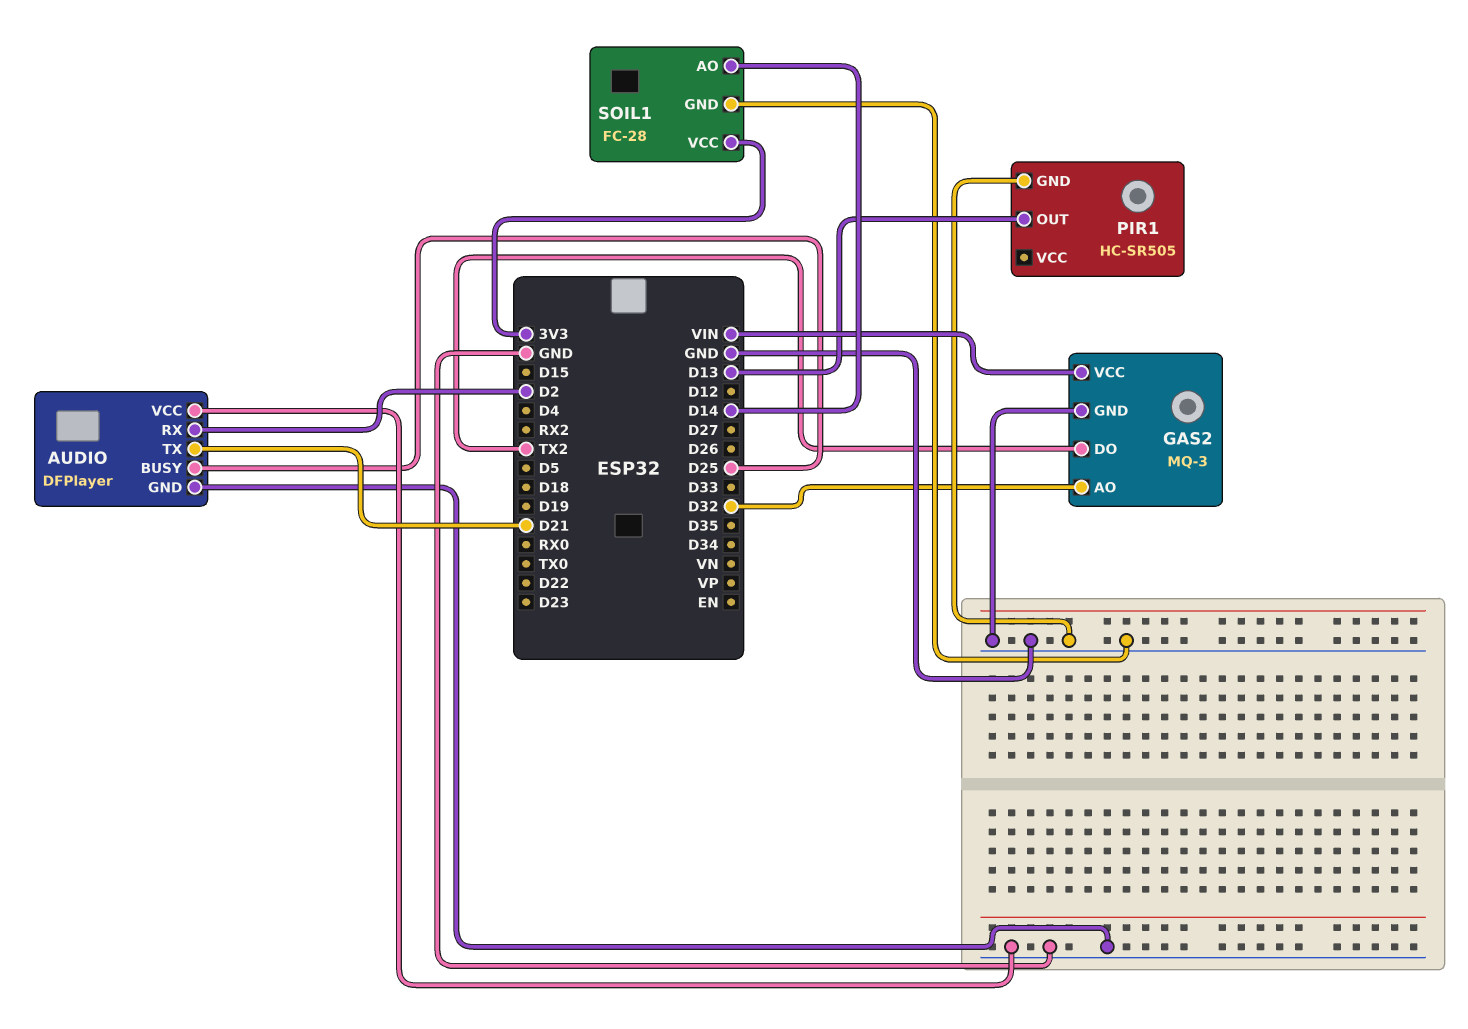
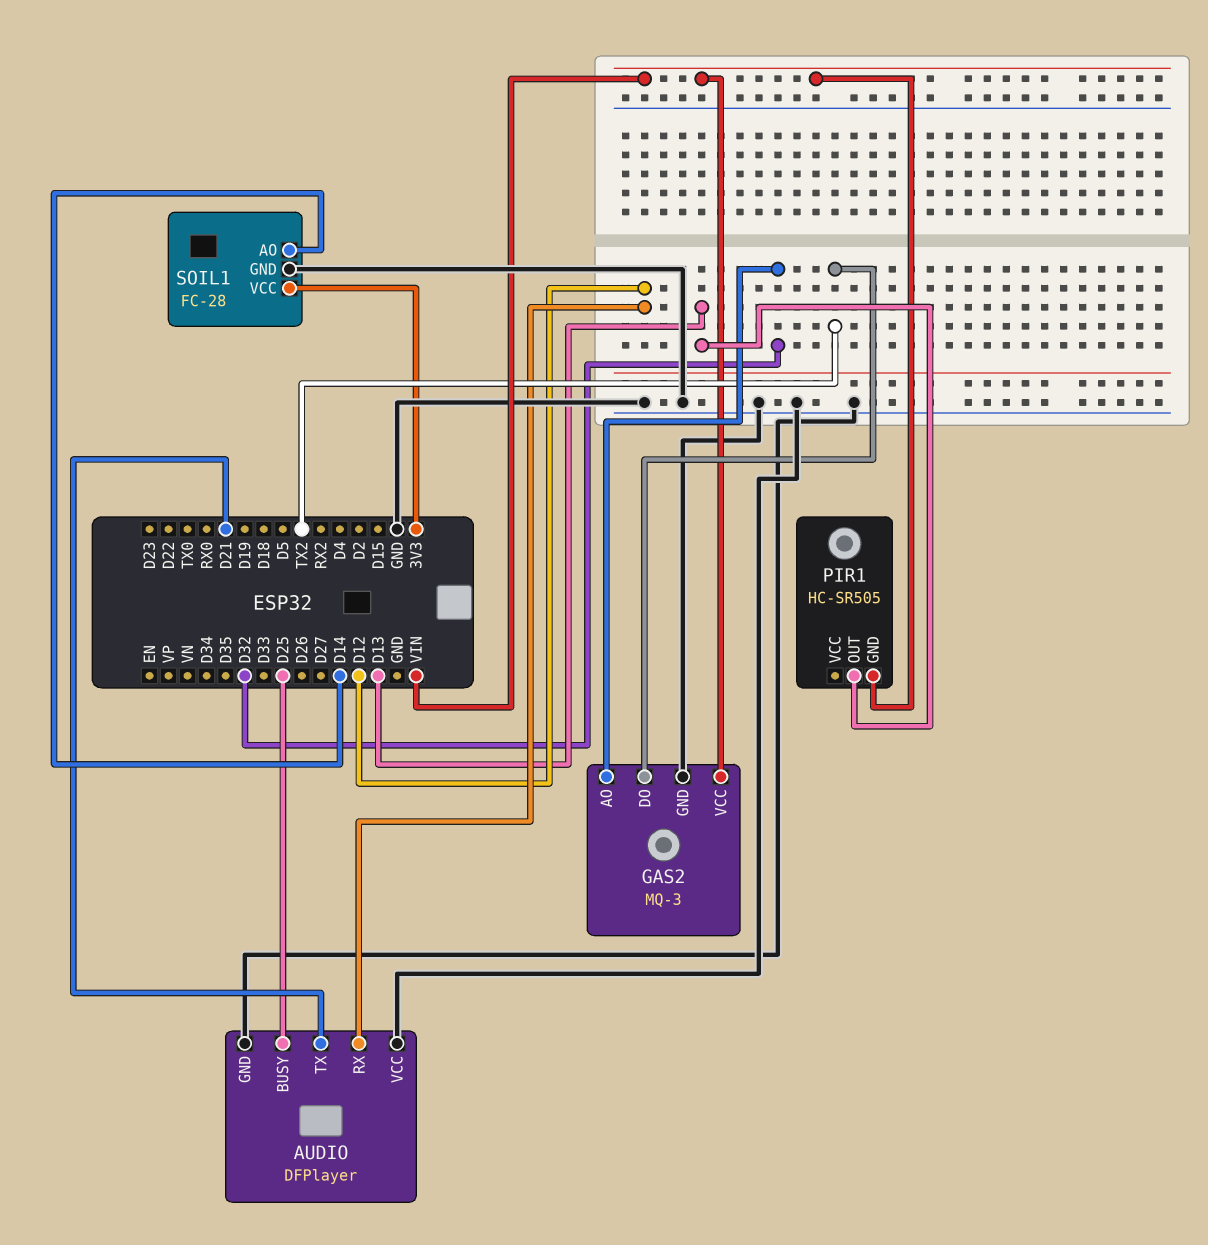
AUDIO pin RX: D2 -> D12
PIR1 pin GND: GND -> VIN

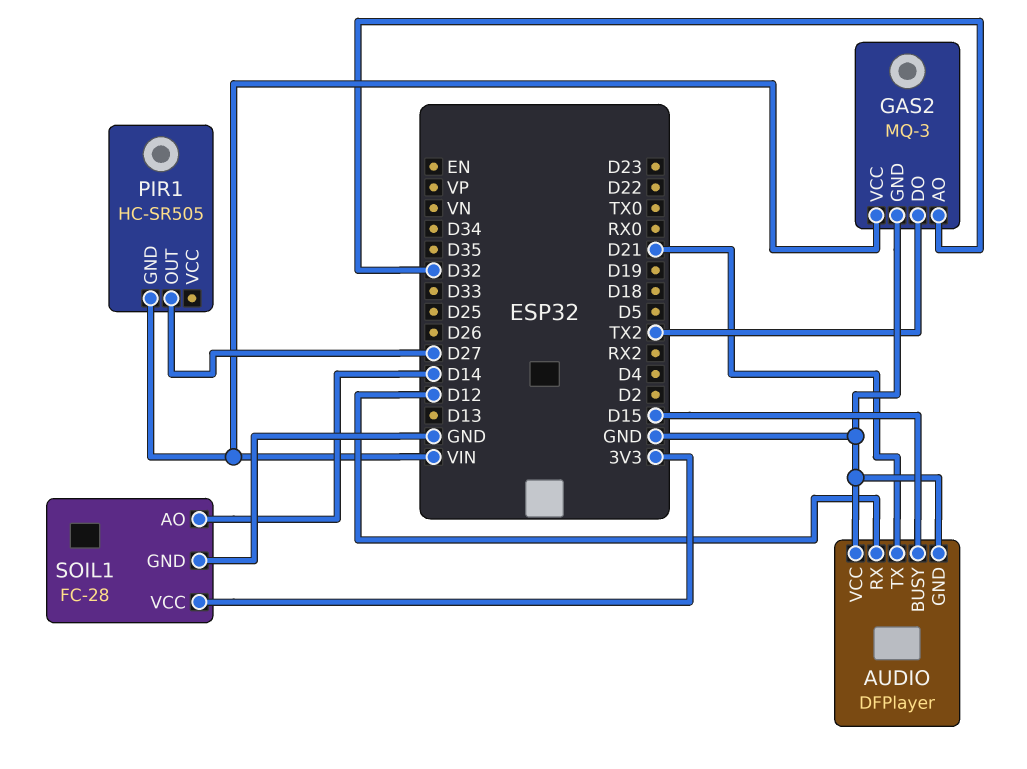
AUDIO pin BUSY: D25 -> D15
PIR1 pin OUT: D13 -> D27

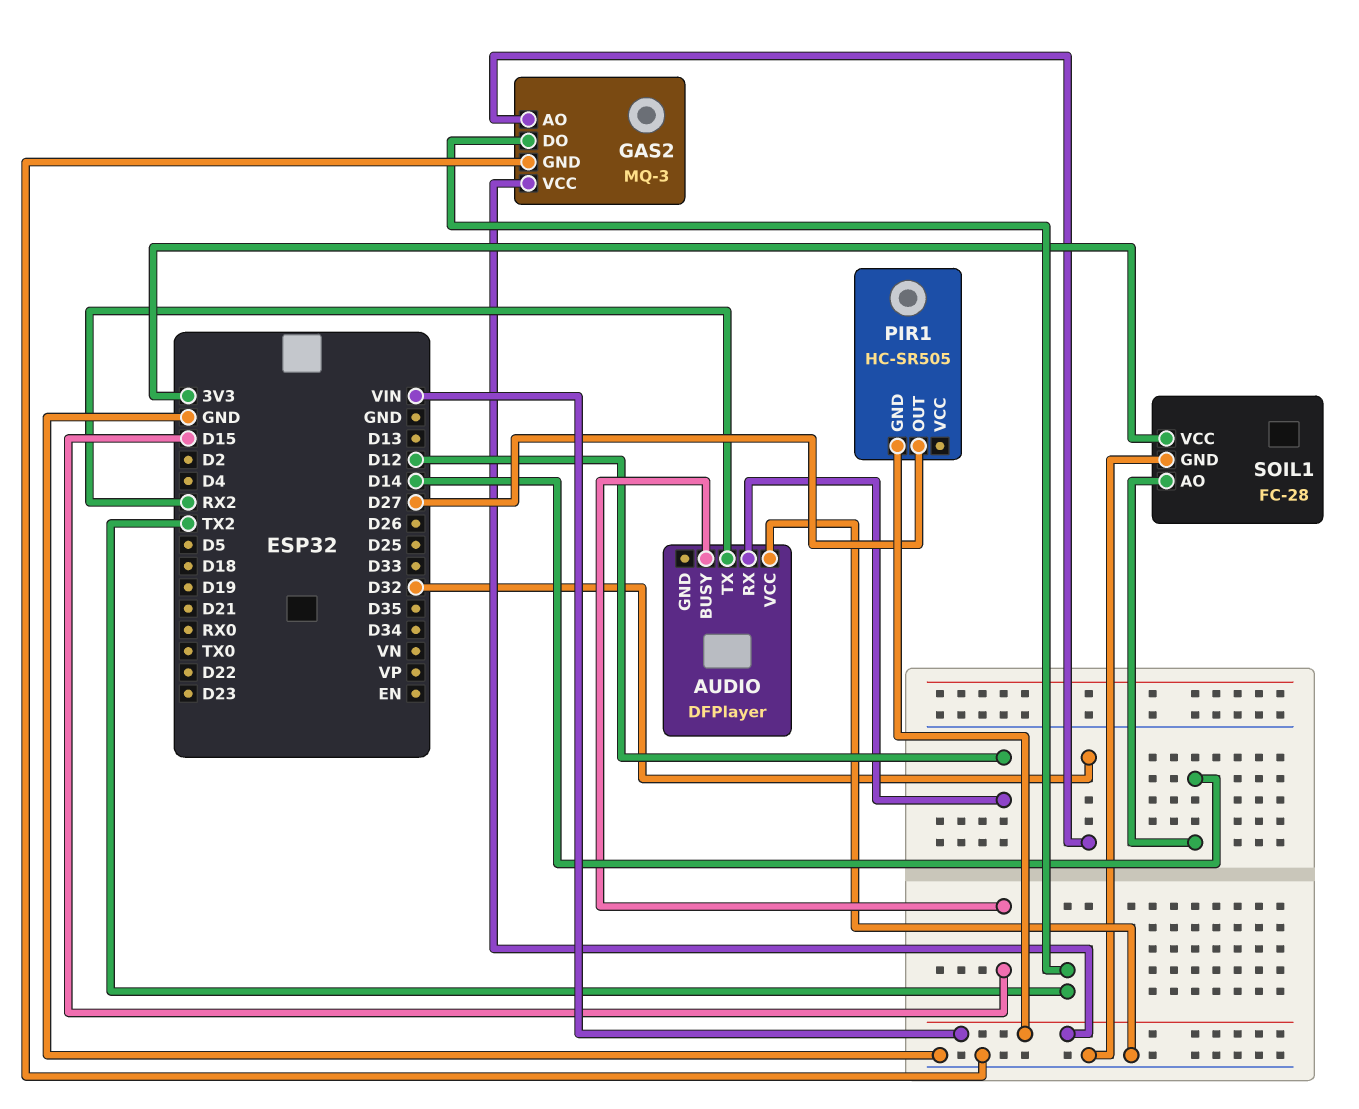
AUDIO pin GND: GND -> none
AUDIO pin TX: D21 -> RX2

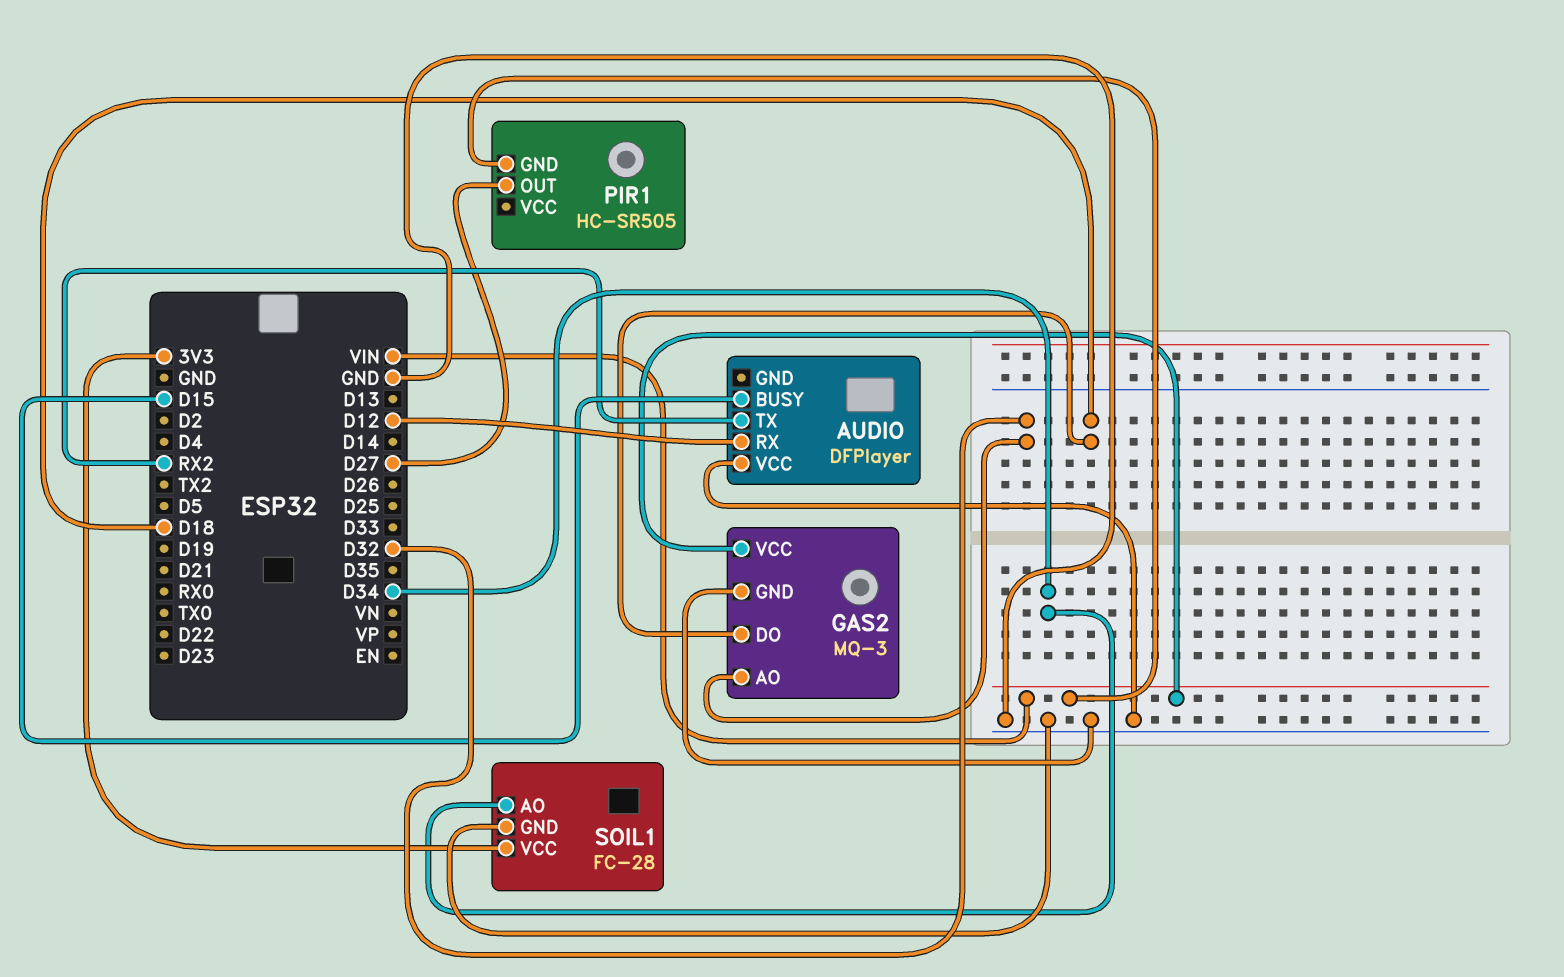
GAS2 pin DO: TX2 -> D18
SOIL1 pin AO: D14 -> D34

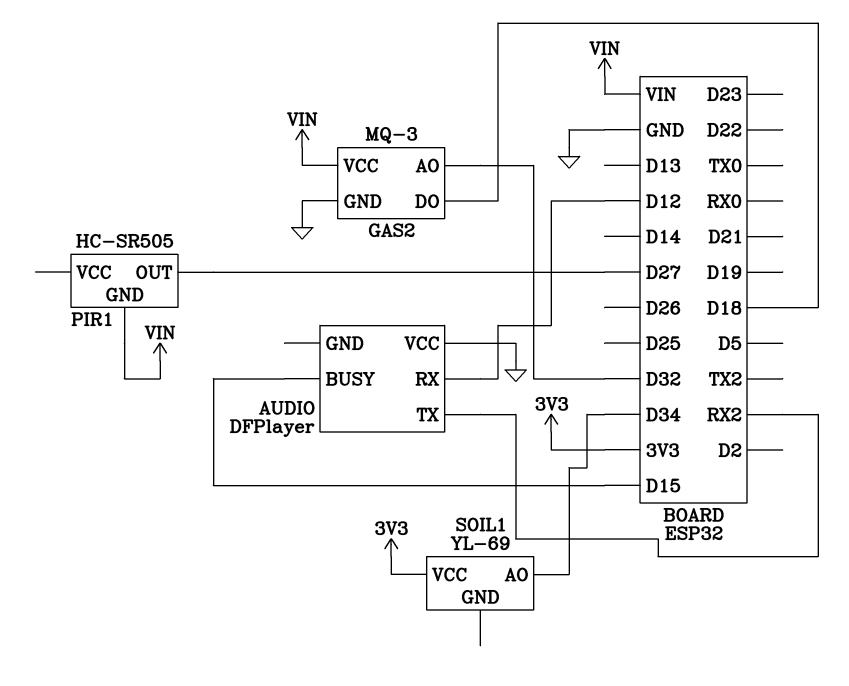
SOIL1: FC-28 -> YL-69
SOIL1 pin GND: GND -> none

